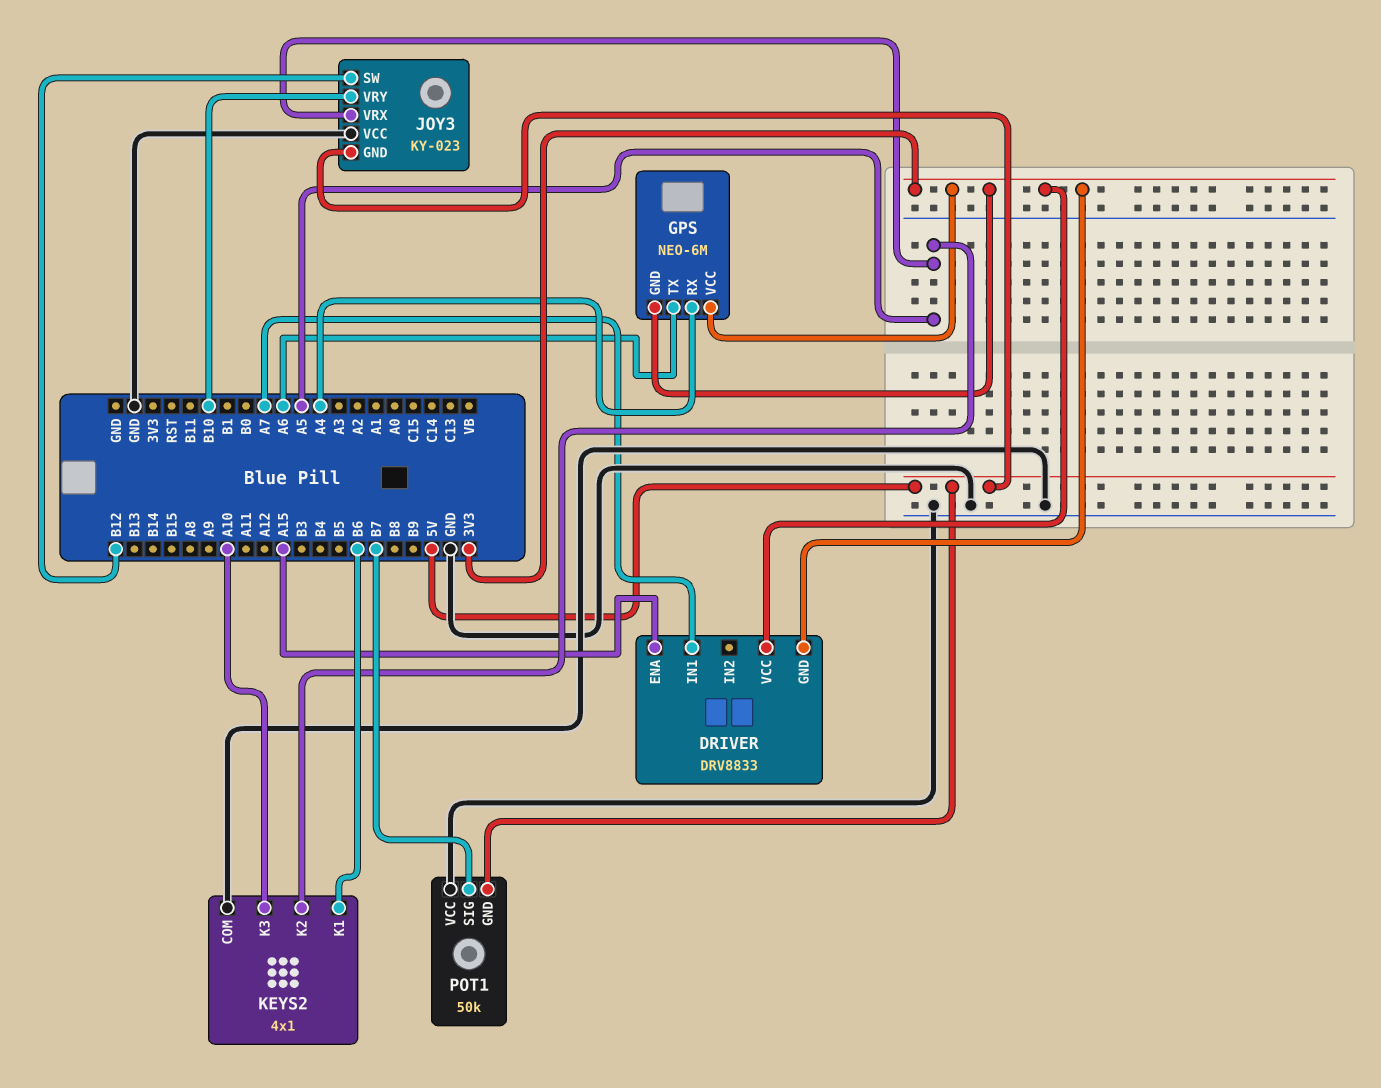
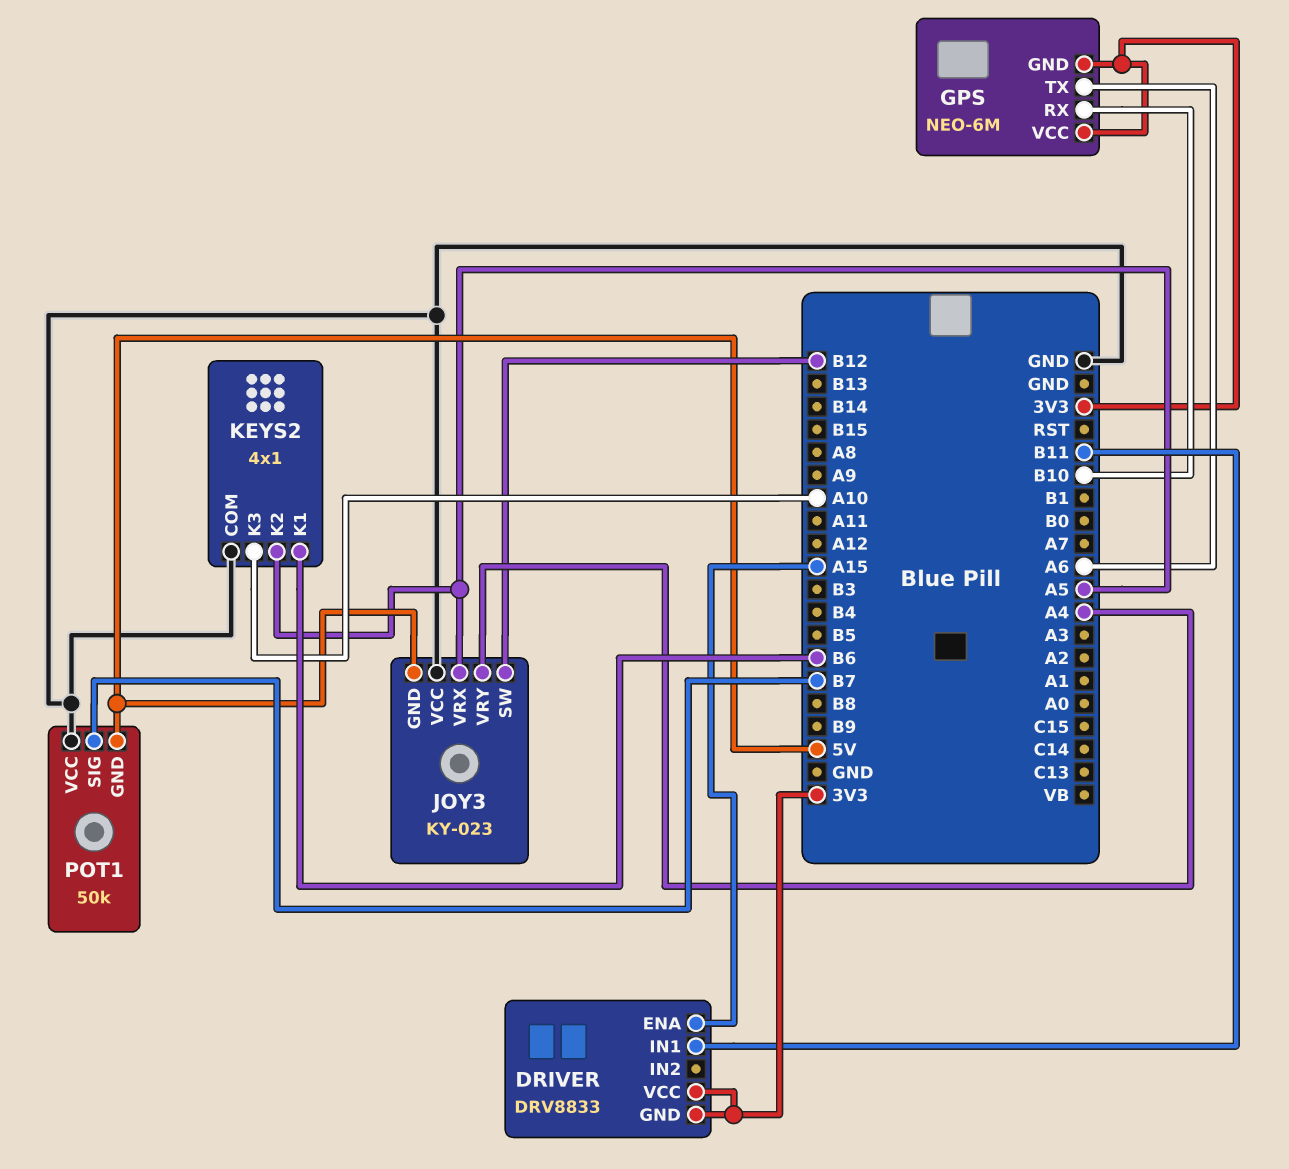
DRIVER pin IN1: A7 -> B11
GPS pin RX: A4 -> B10
JOY3 pin VRY: B10 -> A4

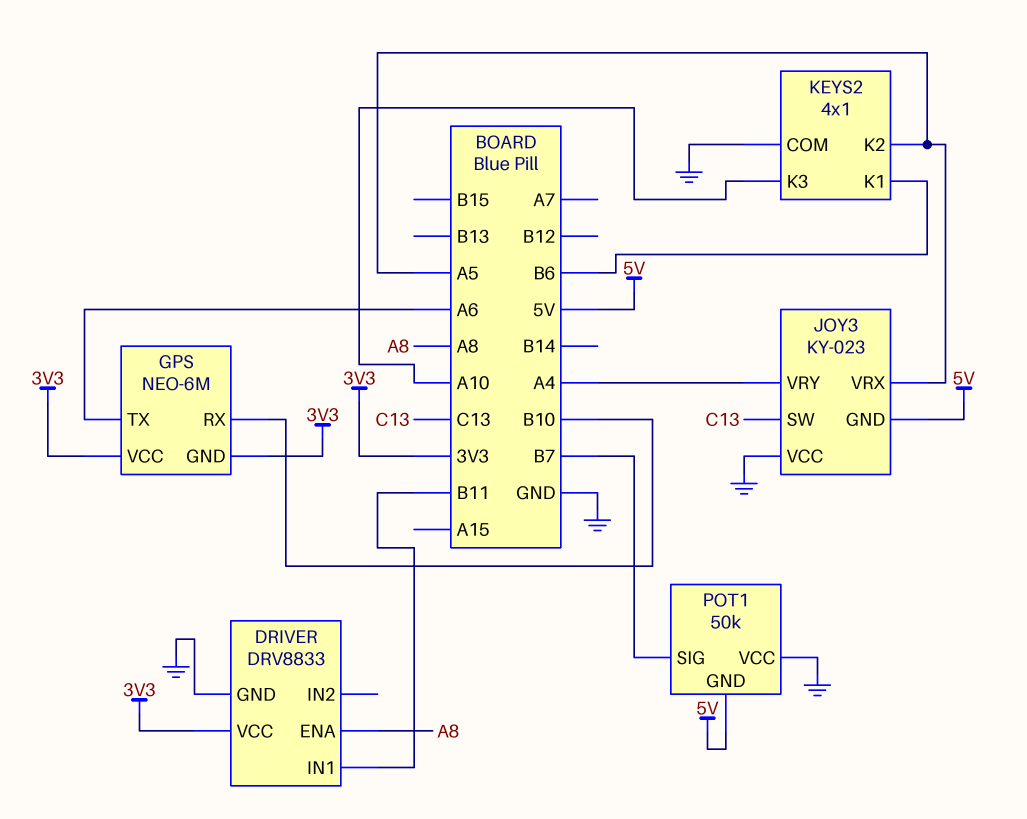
DRIVER pin ENA: A15 -> A8
DRIVER pin GND: 3V3 -> GND
JOY3 pin SW: B12 -> C13

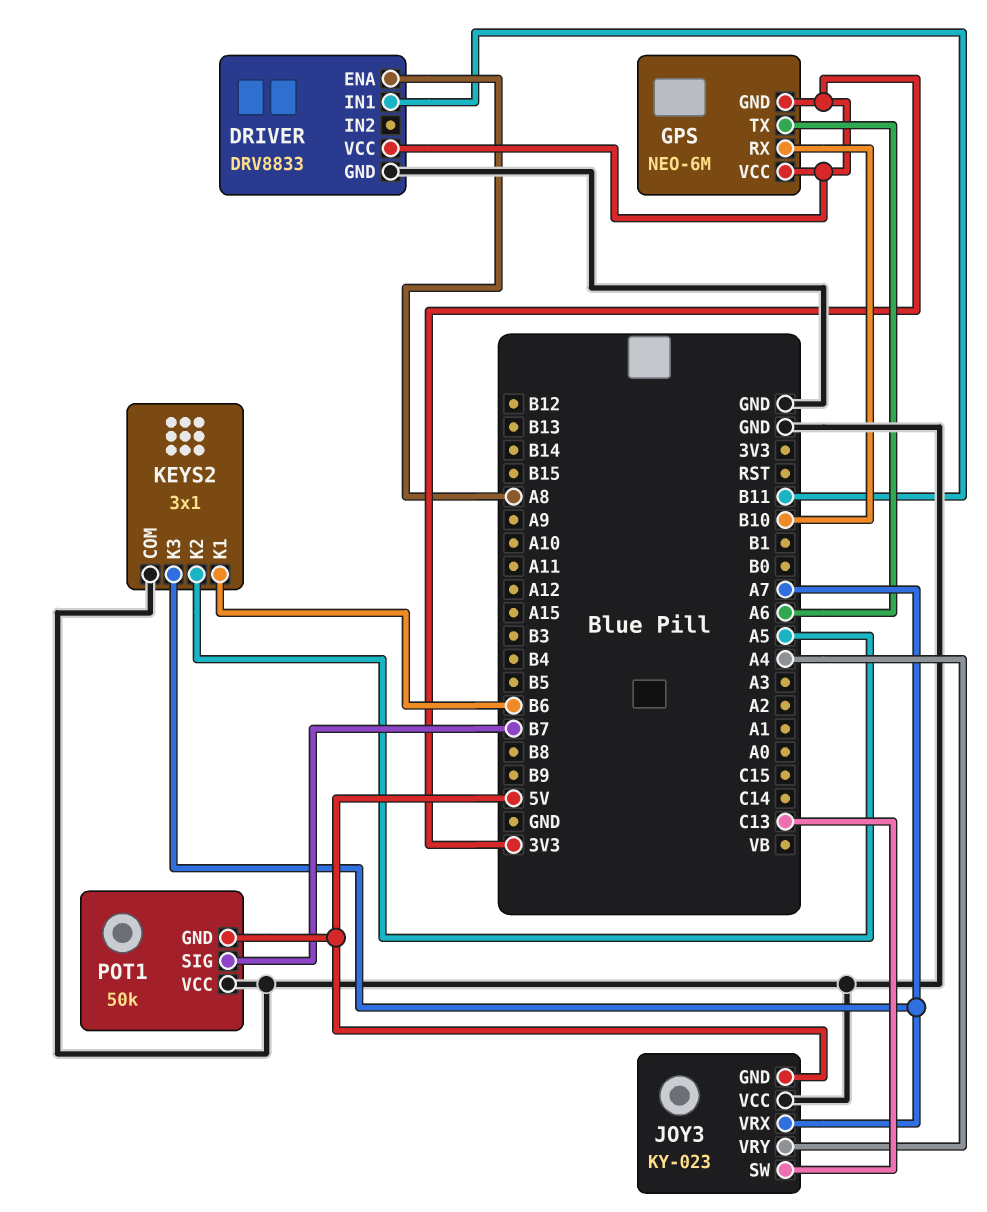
JOY3 pin VRX: A5 -> A7
KEYS2: 4x1 -> 3x1
KEYS2 pin K3: A10 -> A7

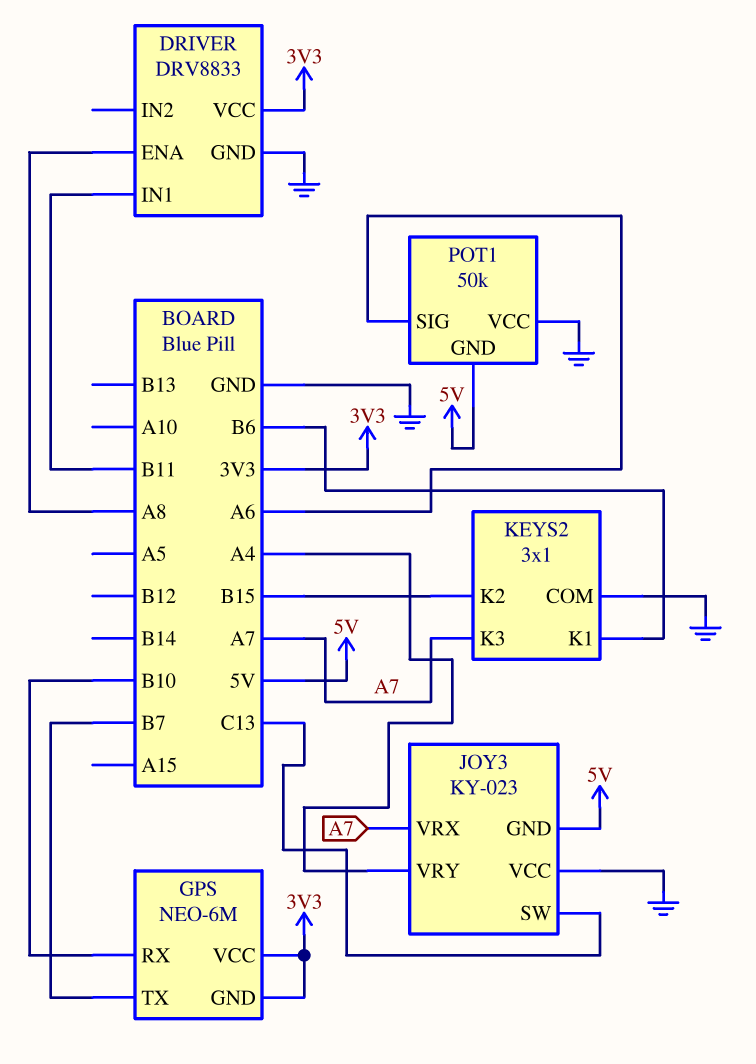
GPS pin TX: A6 -> B7
KEYS2 pin K2: A5 -> B15
POT1 pin SIG: B7 -> A6

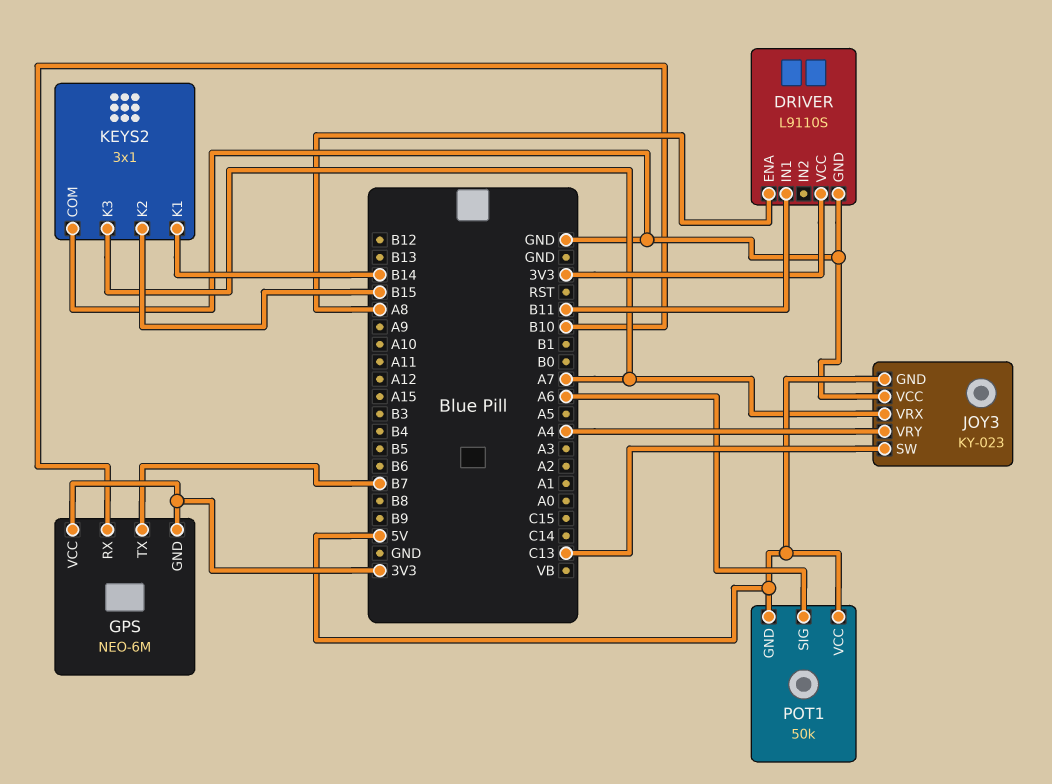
DRIVER: DRV8833 -> L9110S
KEYS2 pin K1: B6 -> B14
POT1 pin VCC: GND -> 5V

